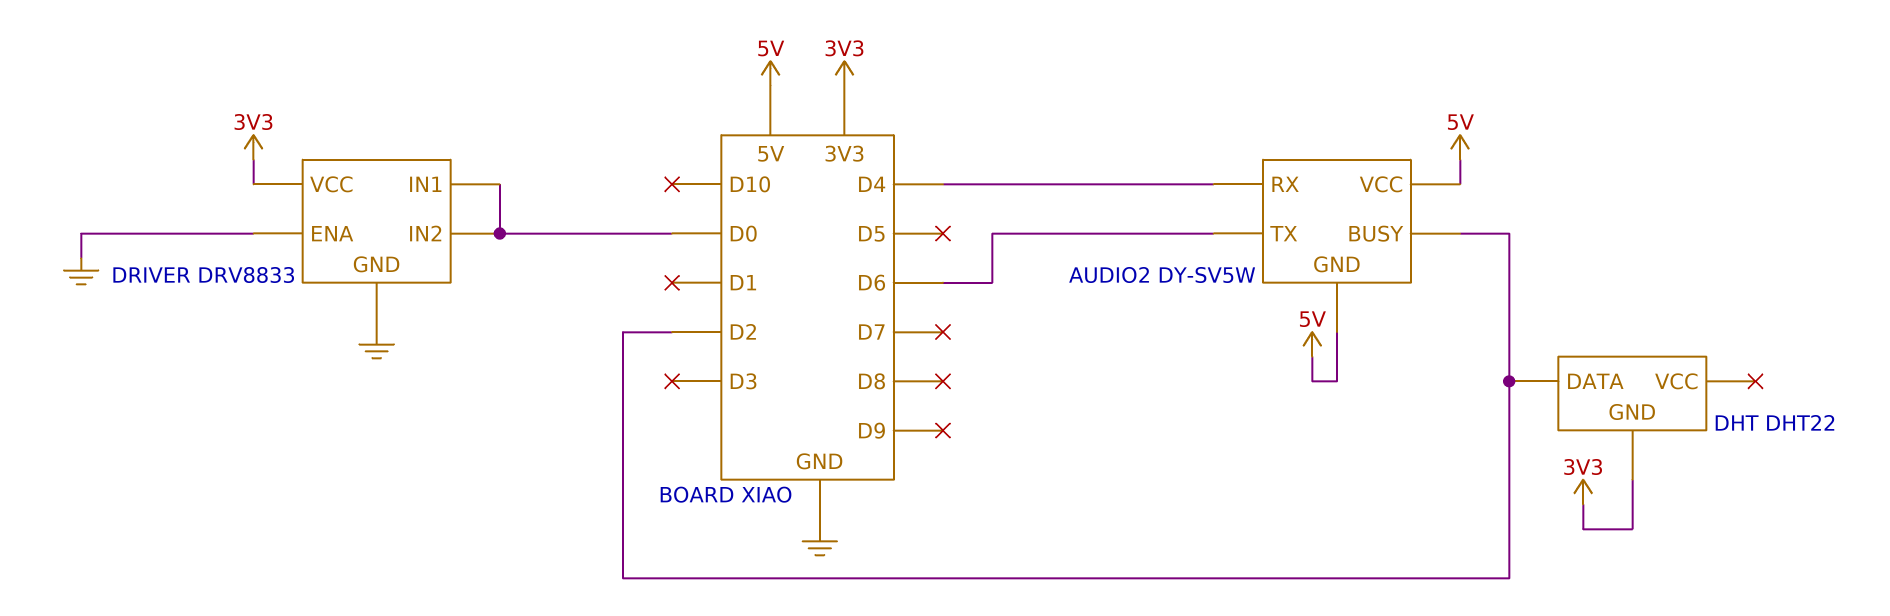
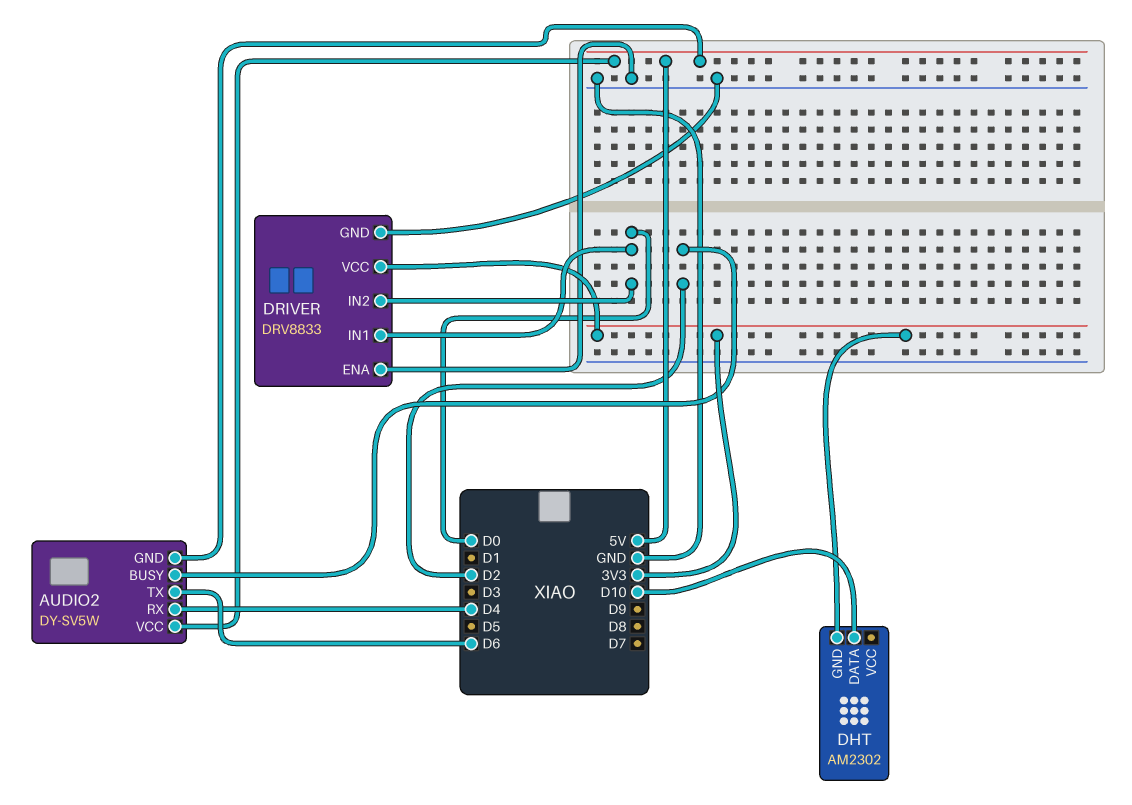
DHT: DHT22 -> AM2302
DHT pin DATA: D2 -> D10

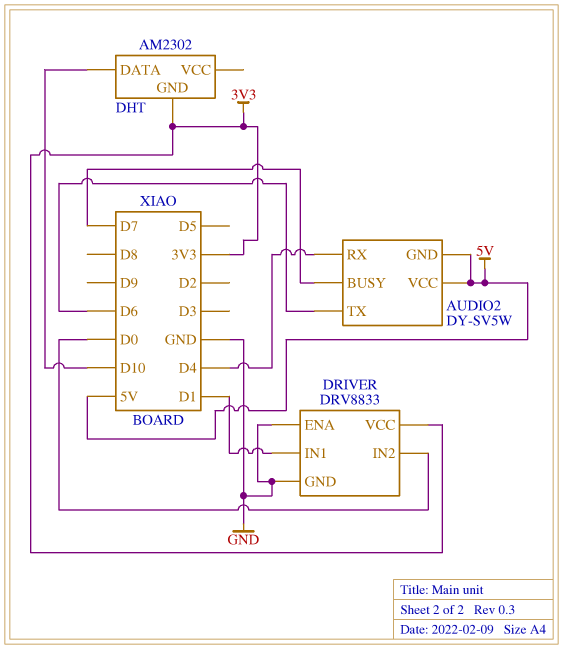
AUDIO2 pin BUSY: D2 -> D7
DRIVER pin IN1: D0 -> D1

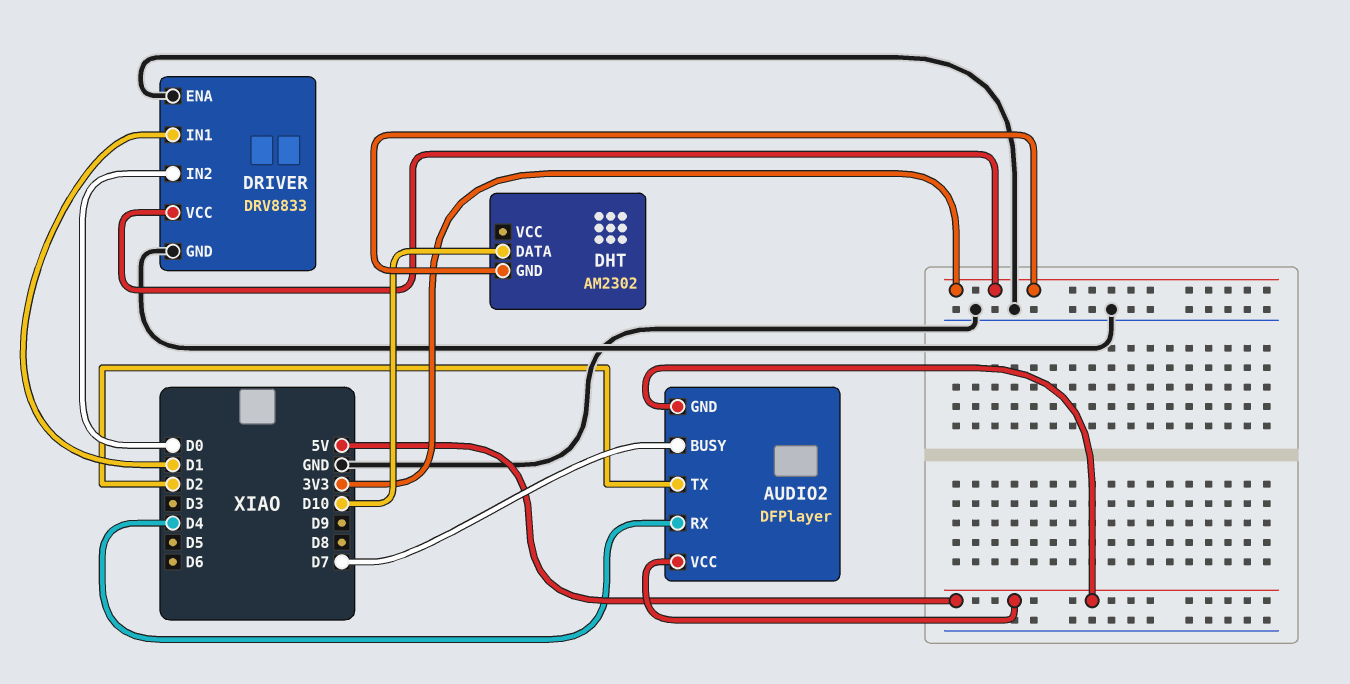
AUDIO2: DY-SV5W -> DFPlayer
AUDIO2 pin TX: D6 -> D2

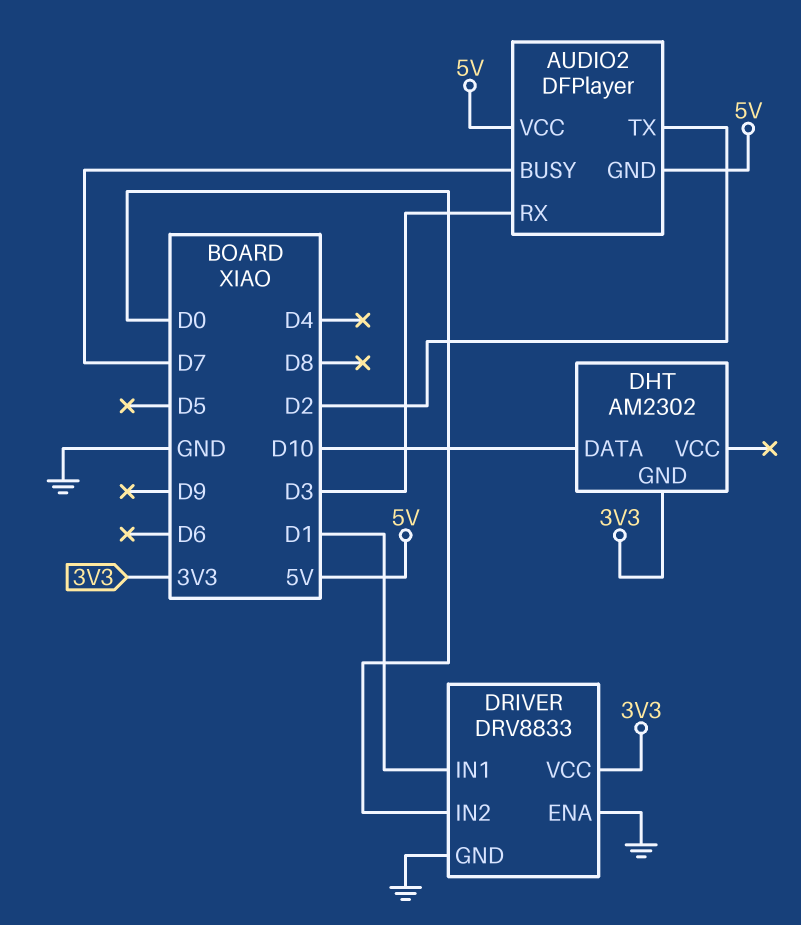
AUDIO2 pin RX: D4 -> D3

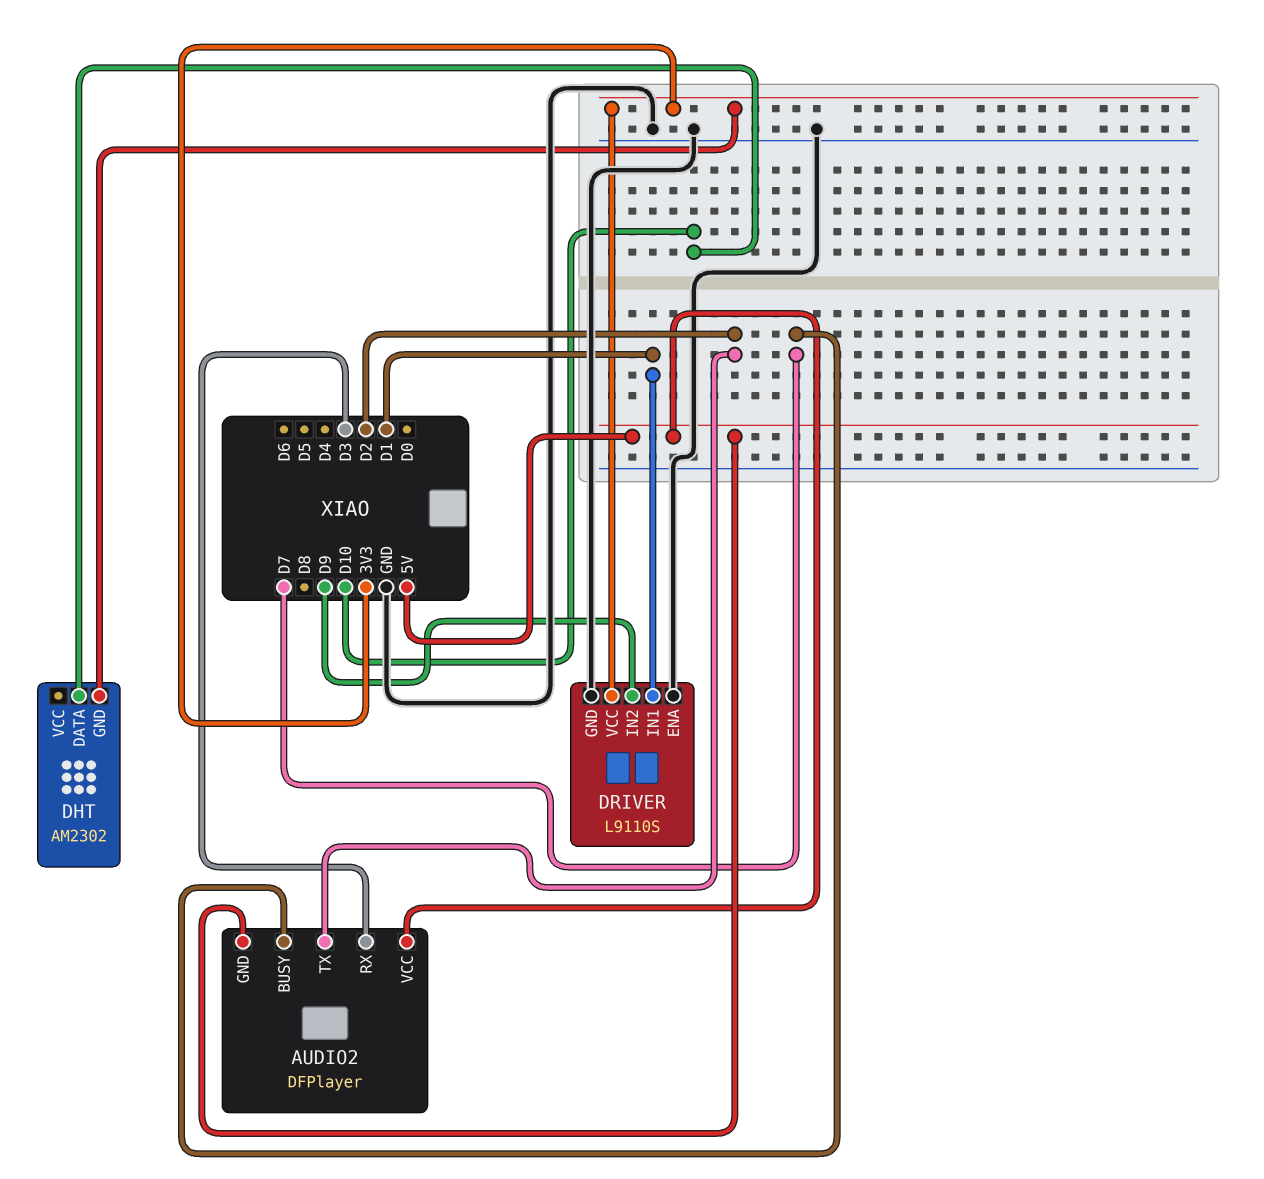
DRIVER: DRV8833 -> L9110S
DRIVER pin IN2: D0 -> D9

